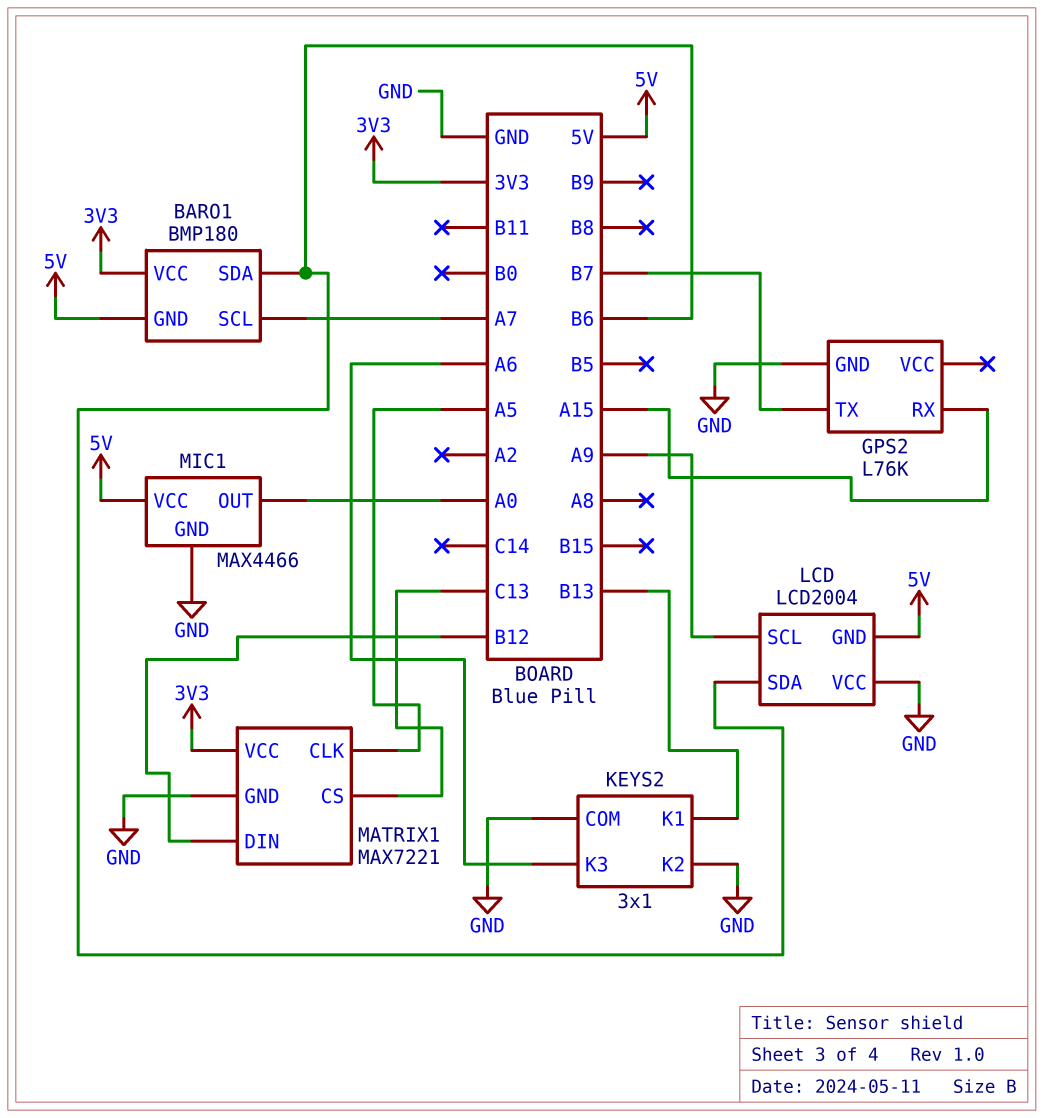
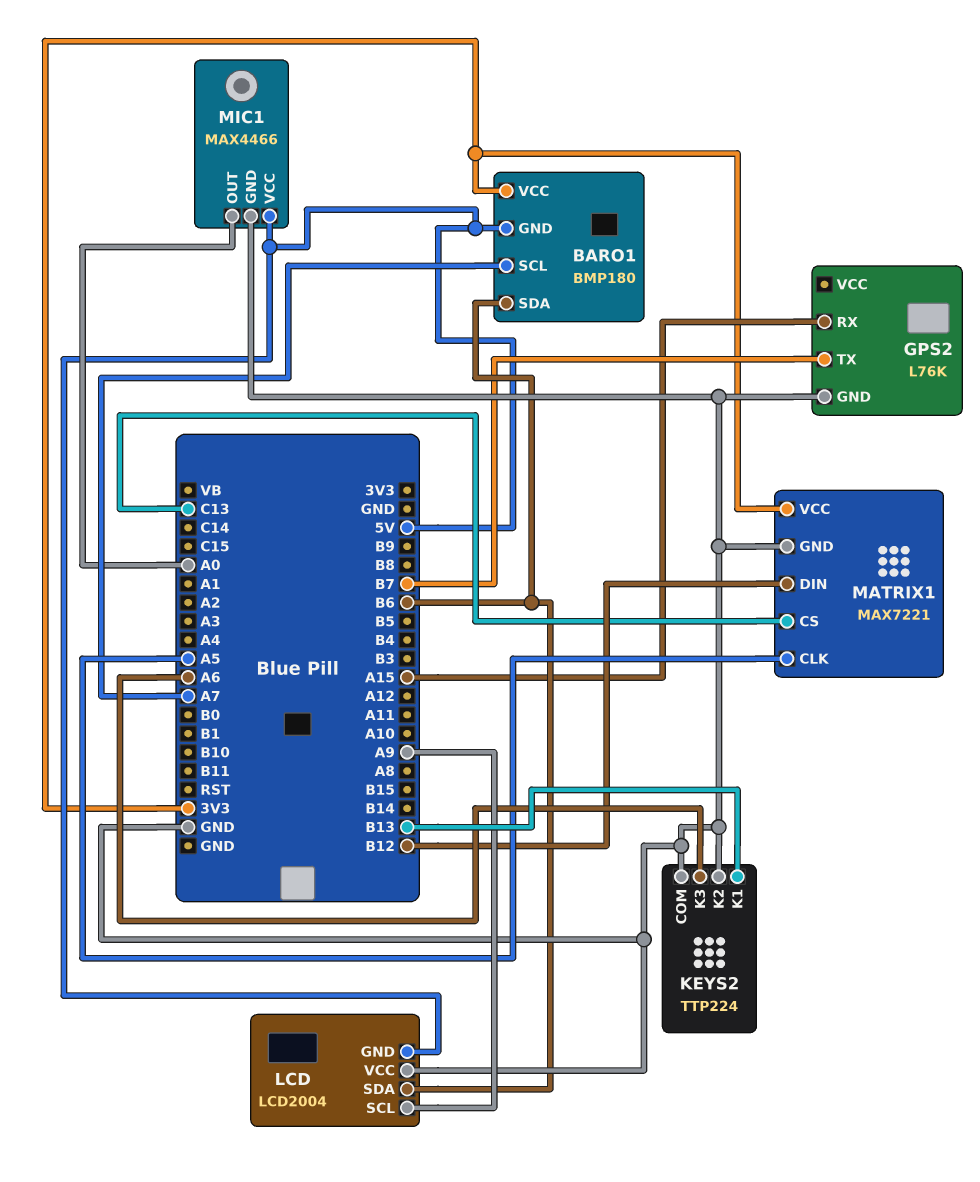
KEYS2: 3x1 -> TTP224

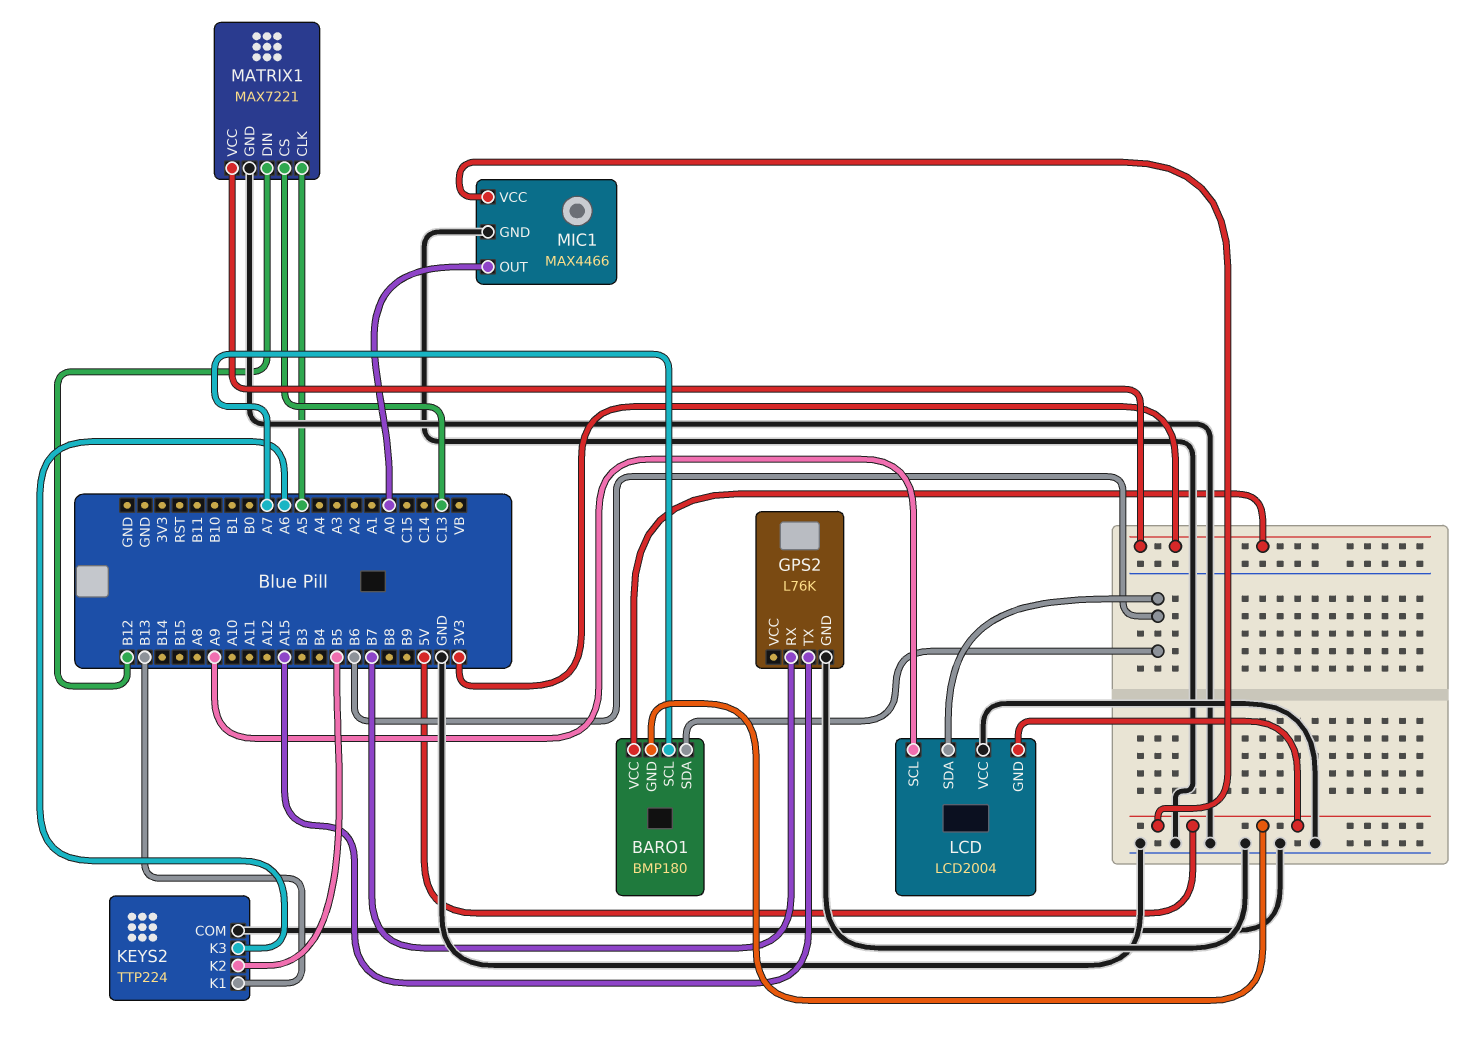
GPS2 pin RX: A15 -> B7
GPS2 pin TX: B7 -> A15
KEYS2 pin K2: GND -> B5

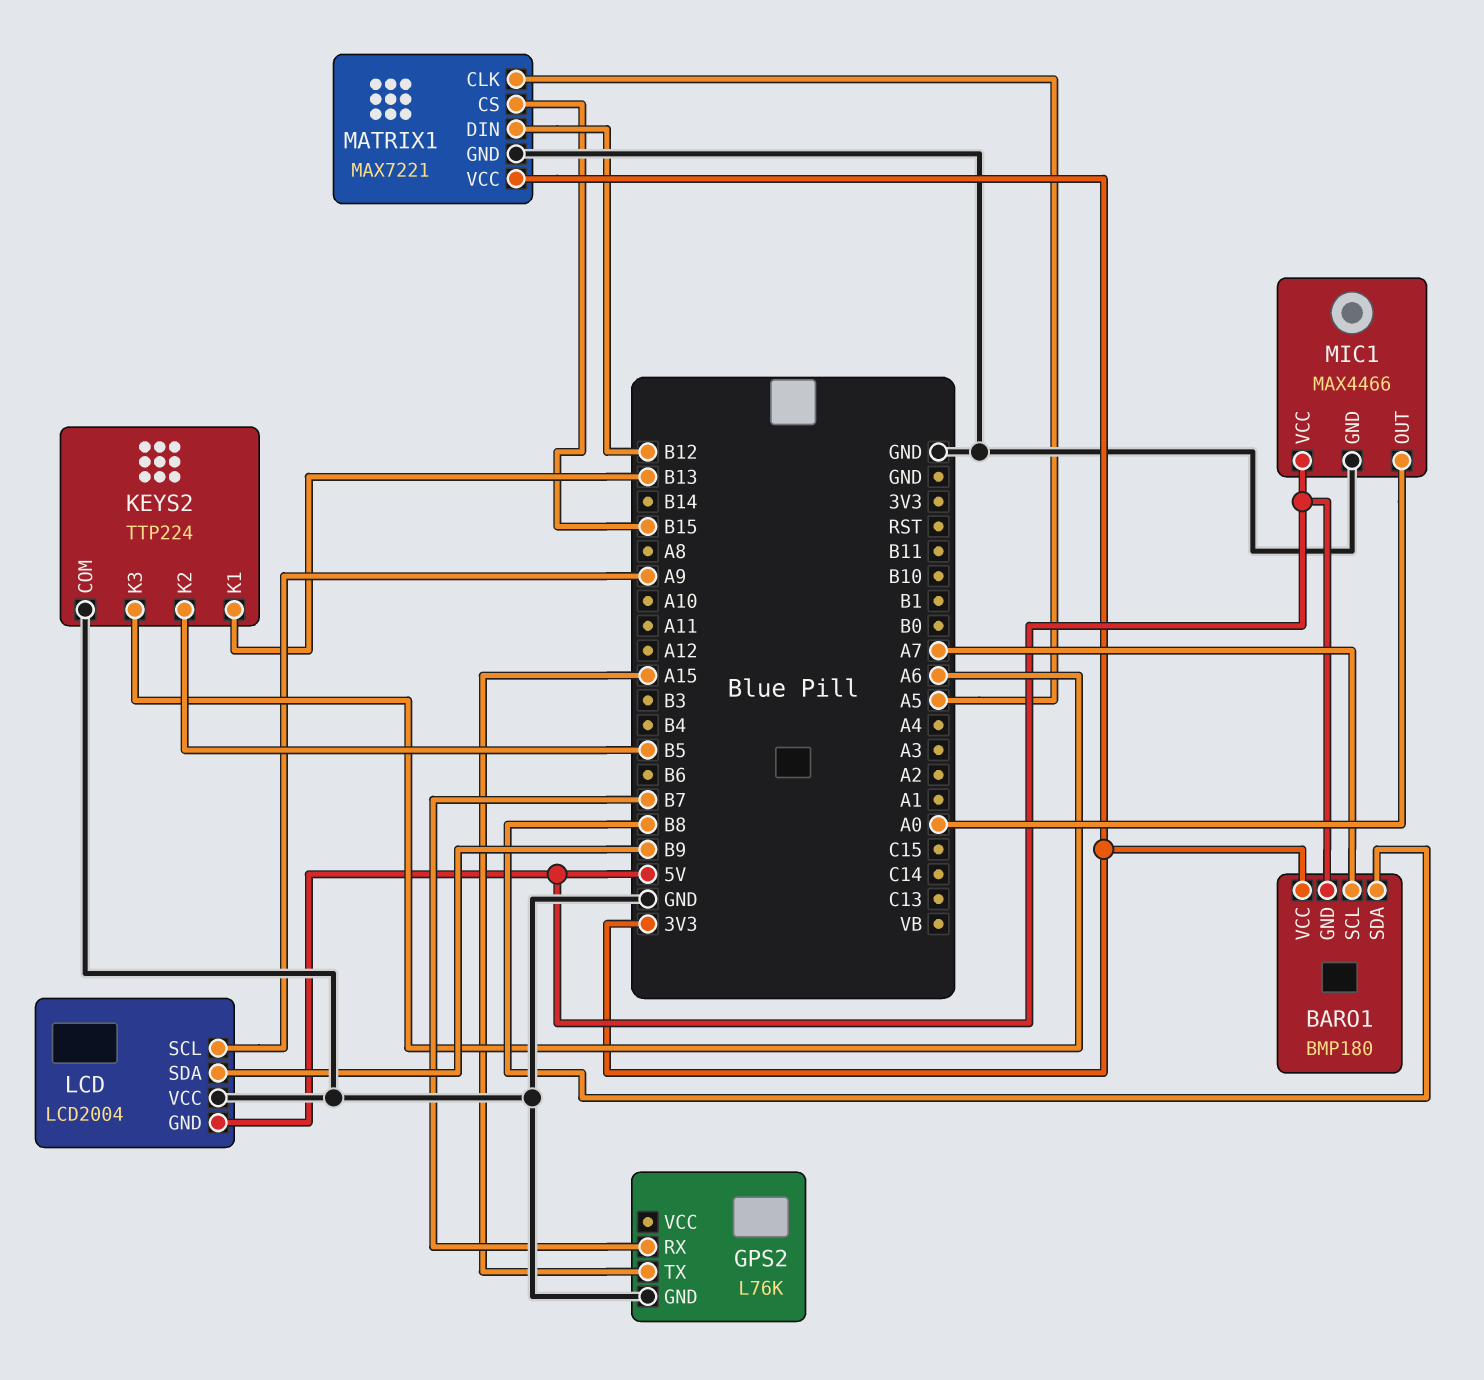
BARO1 pin SDA: B6 -> B8
LCD pin SDA: B6 -> B9
MATRIX1 pin CS: C13 -> B15

